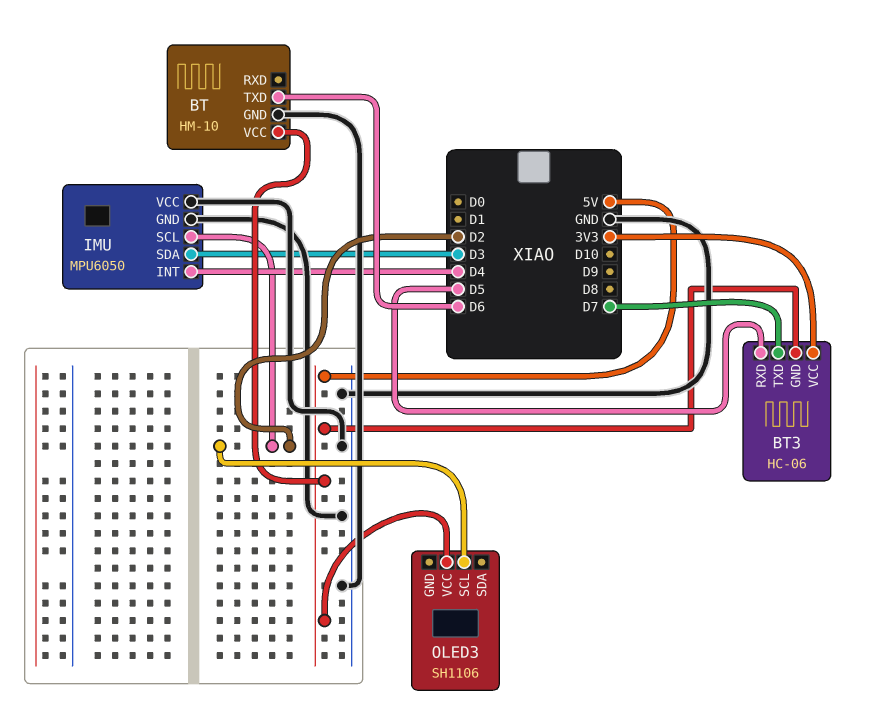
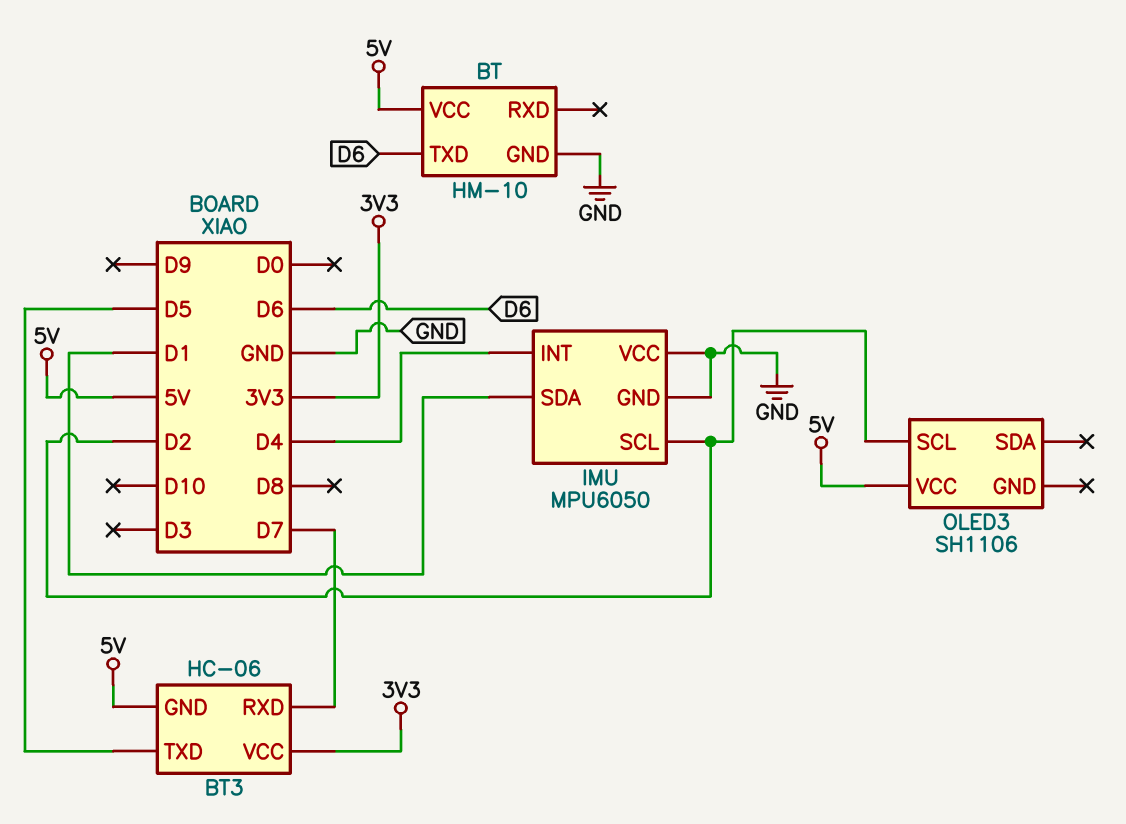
BT3 pin RXD: D5 -> D7
BT3 pin TXD: D7 -> D5
IMU pin SDA: D3 -> D1

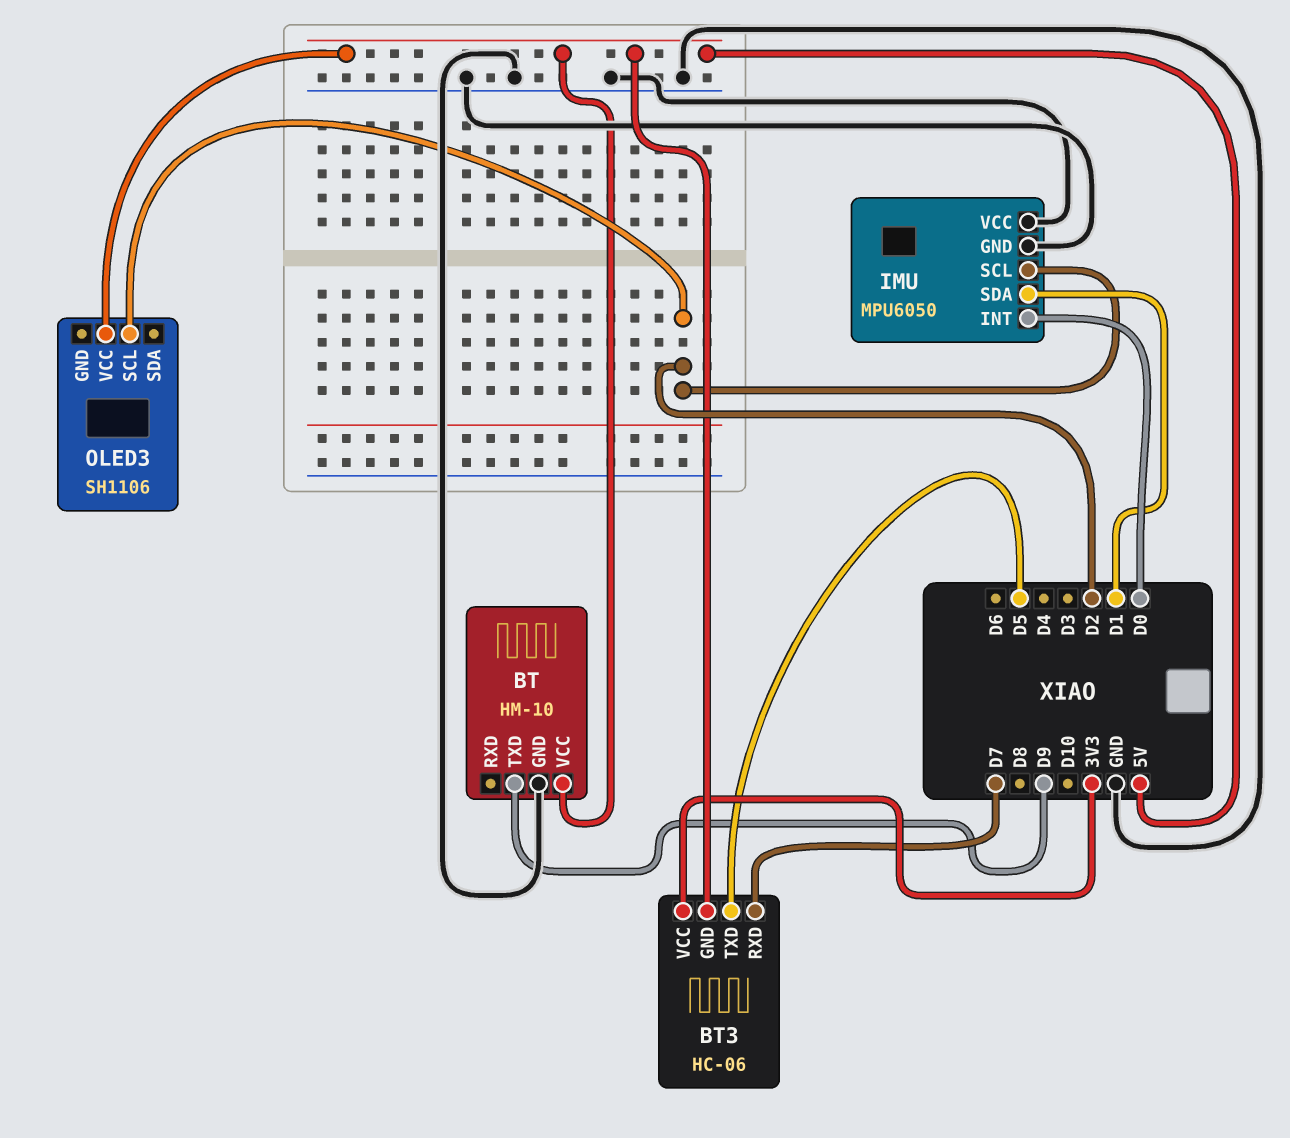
BT pin TXD: D6 -> D9
IMU pin INT: D4 -> D0

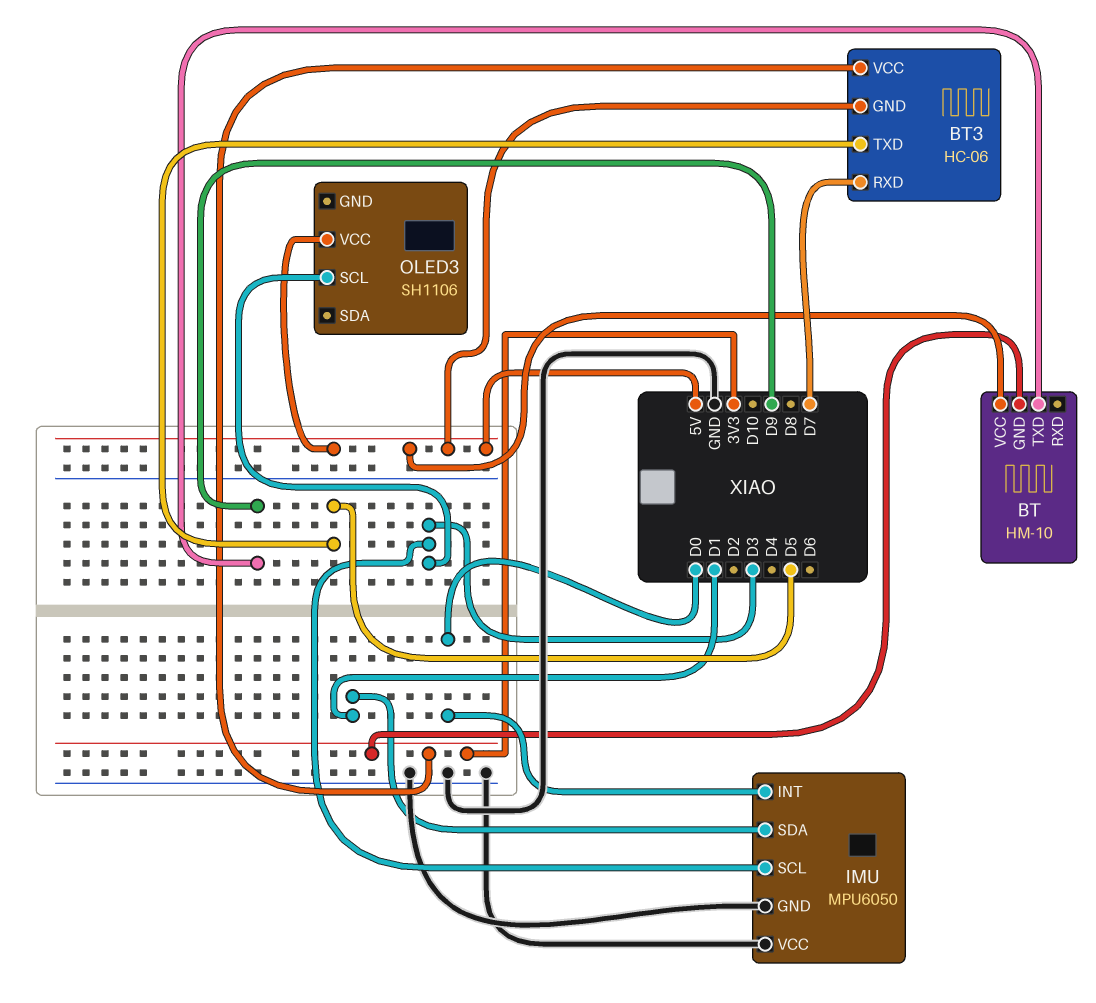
BT pin GND: GND -> 3V3
IMU pin SCL: D2 -> D3
OLED3 pin SCL: D2 -> D3

